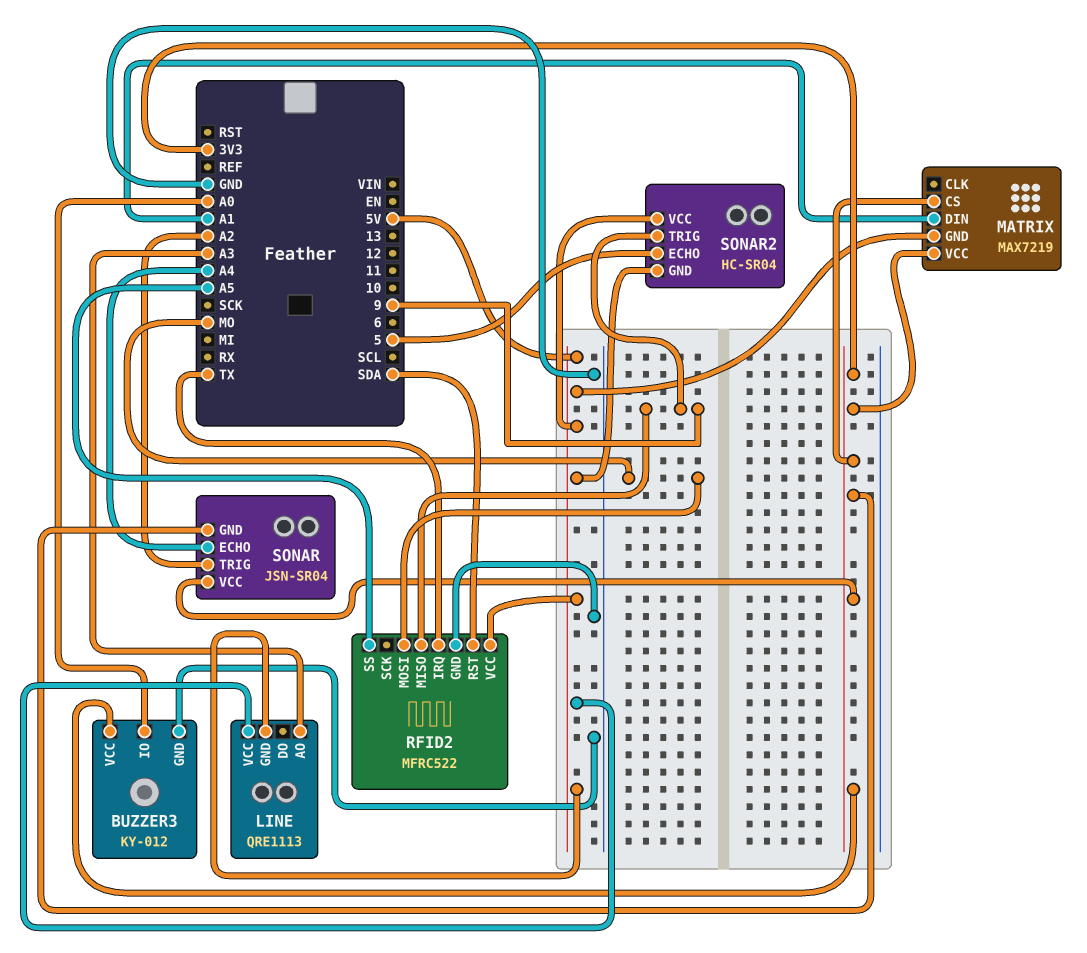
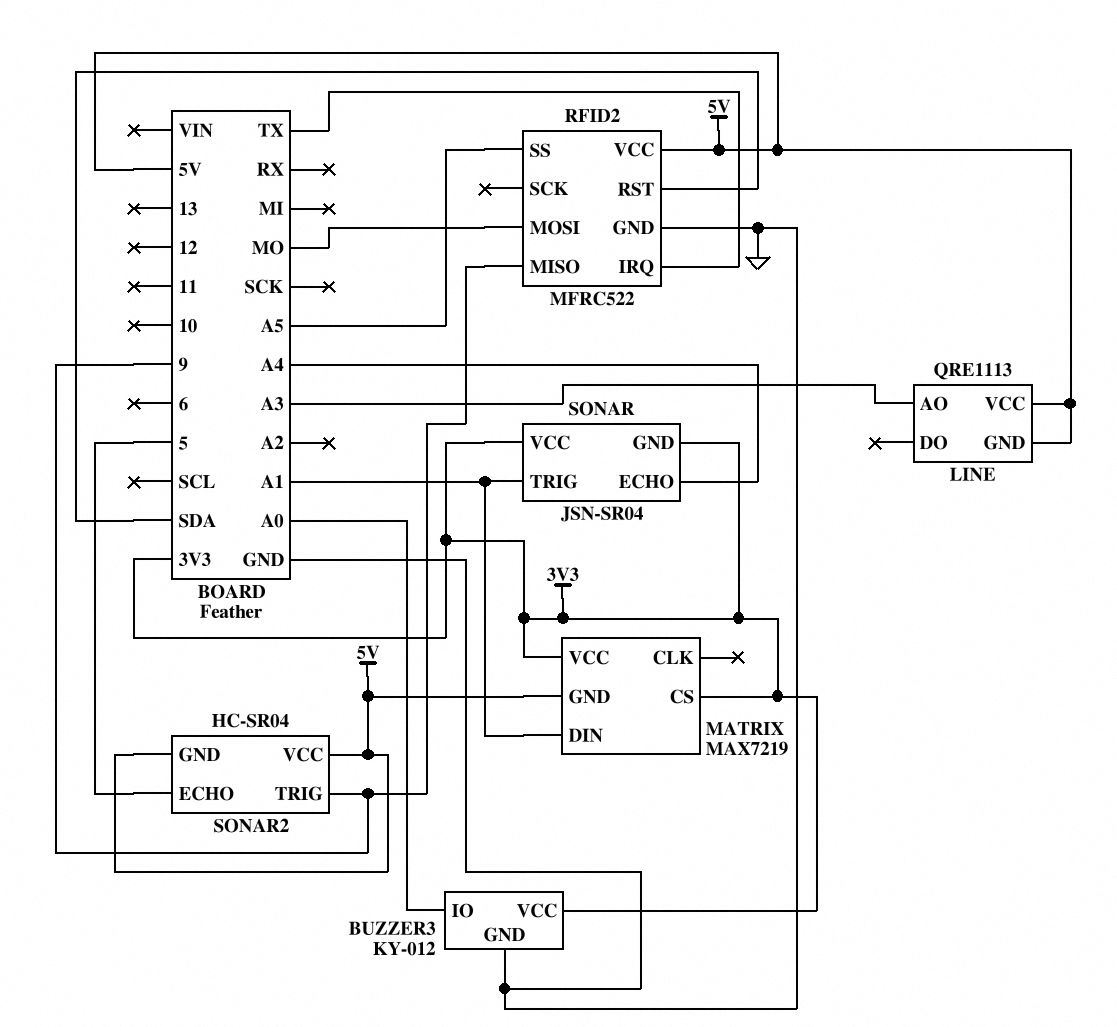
SONAR pin TRIG: A2 -> A1

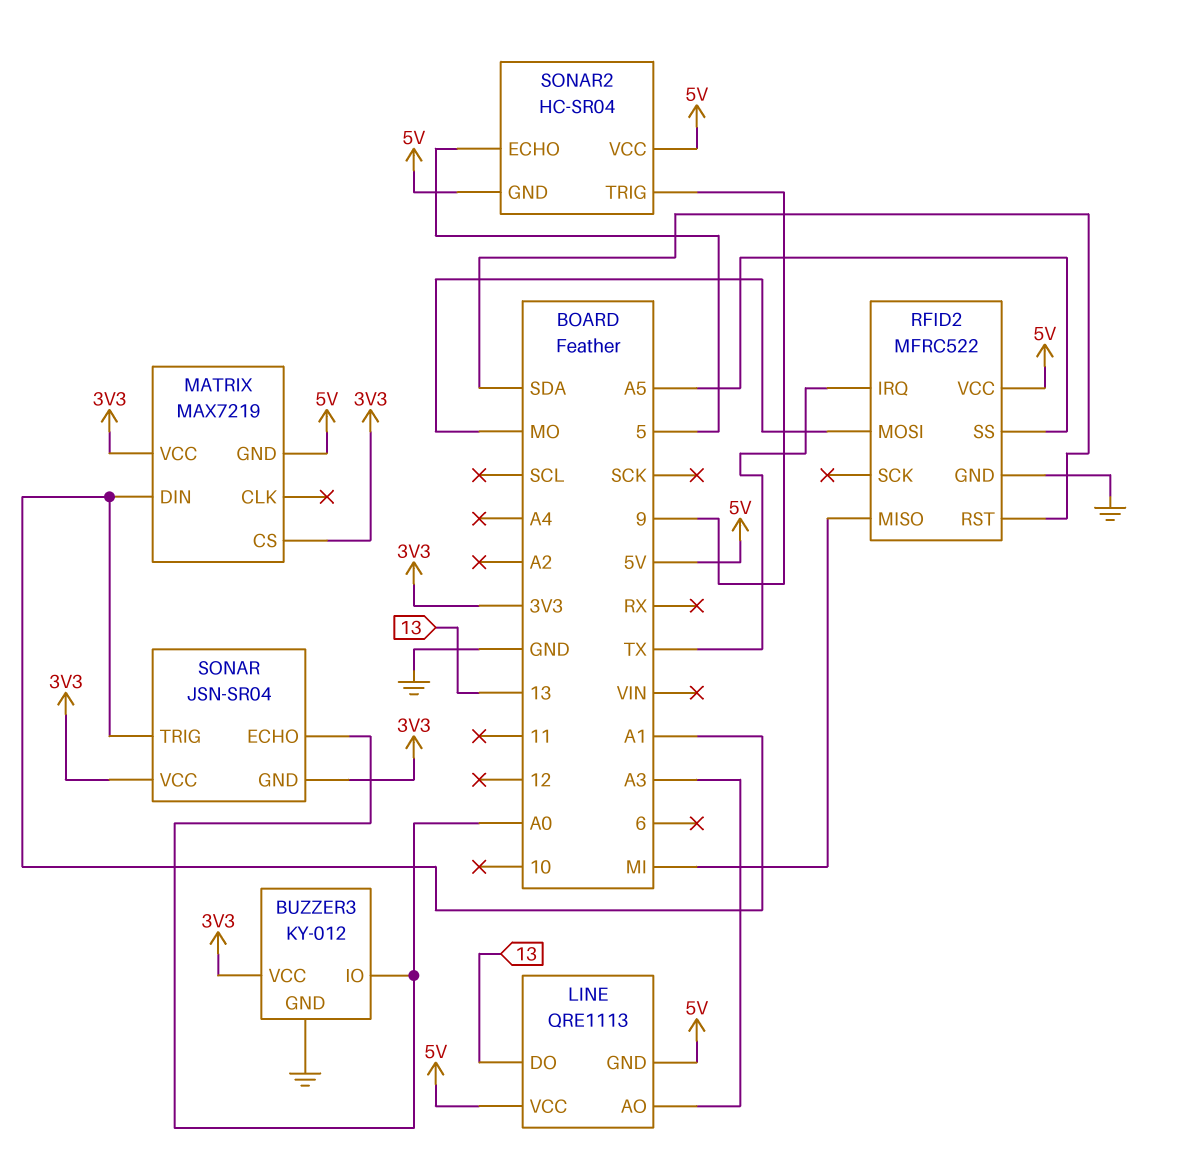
LINE pin DO: none -> 13
RFID2 pin MISO: 9 -> MI
SONAR pin ECHO: A4 -> A0

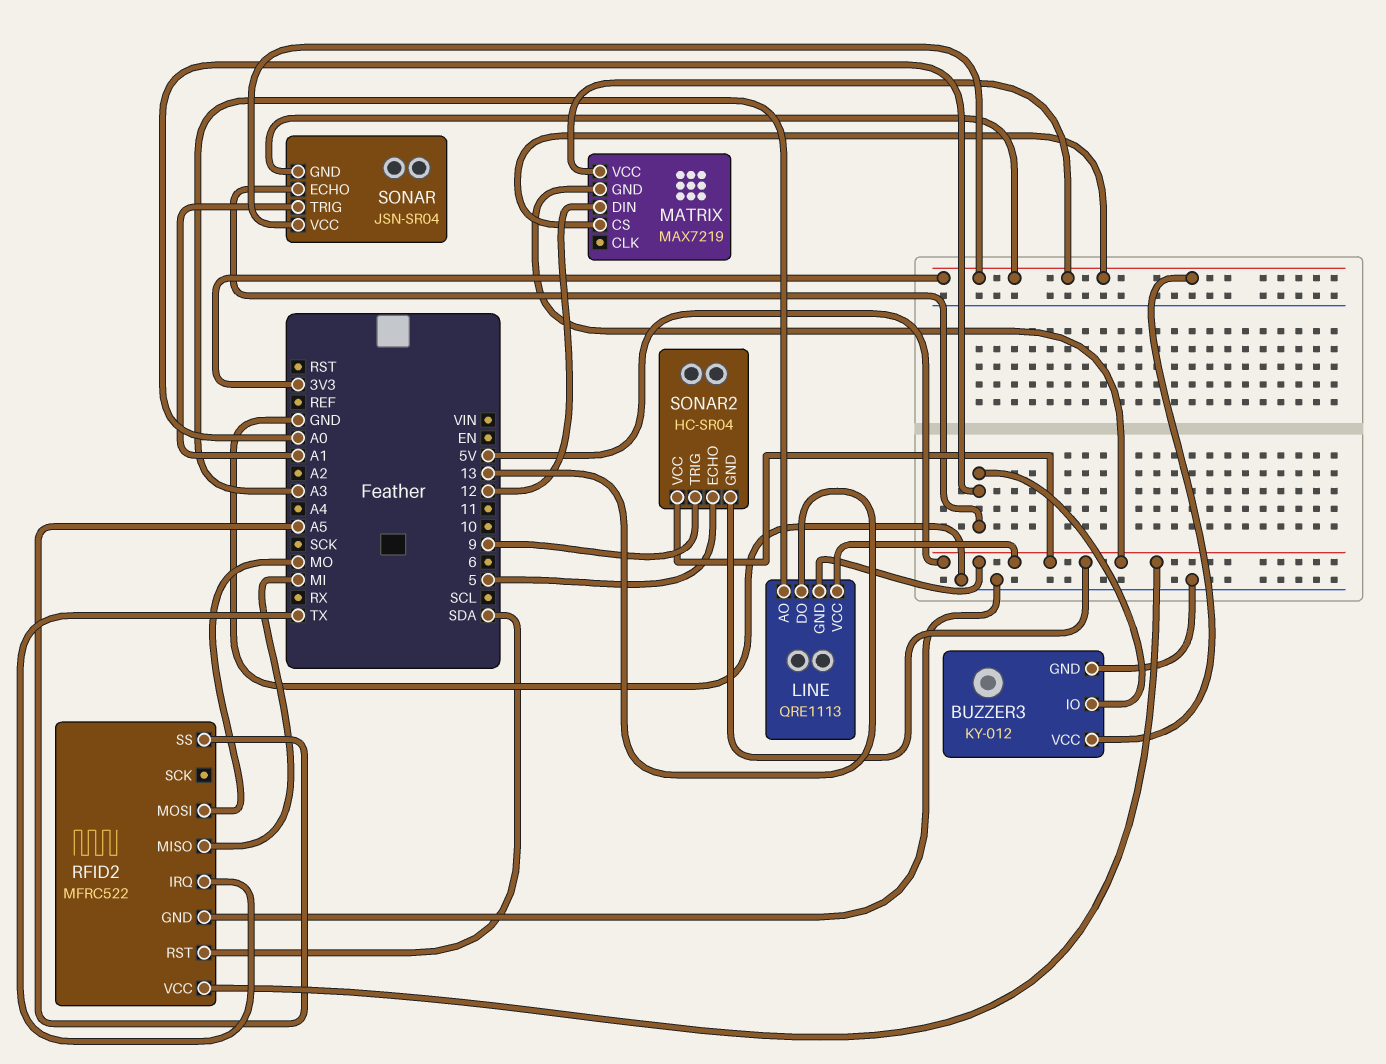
MATRIX pin DIN: A1 -> 12

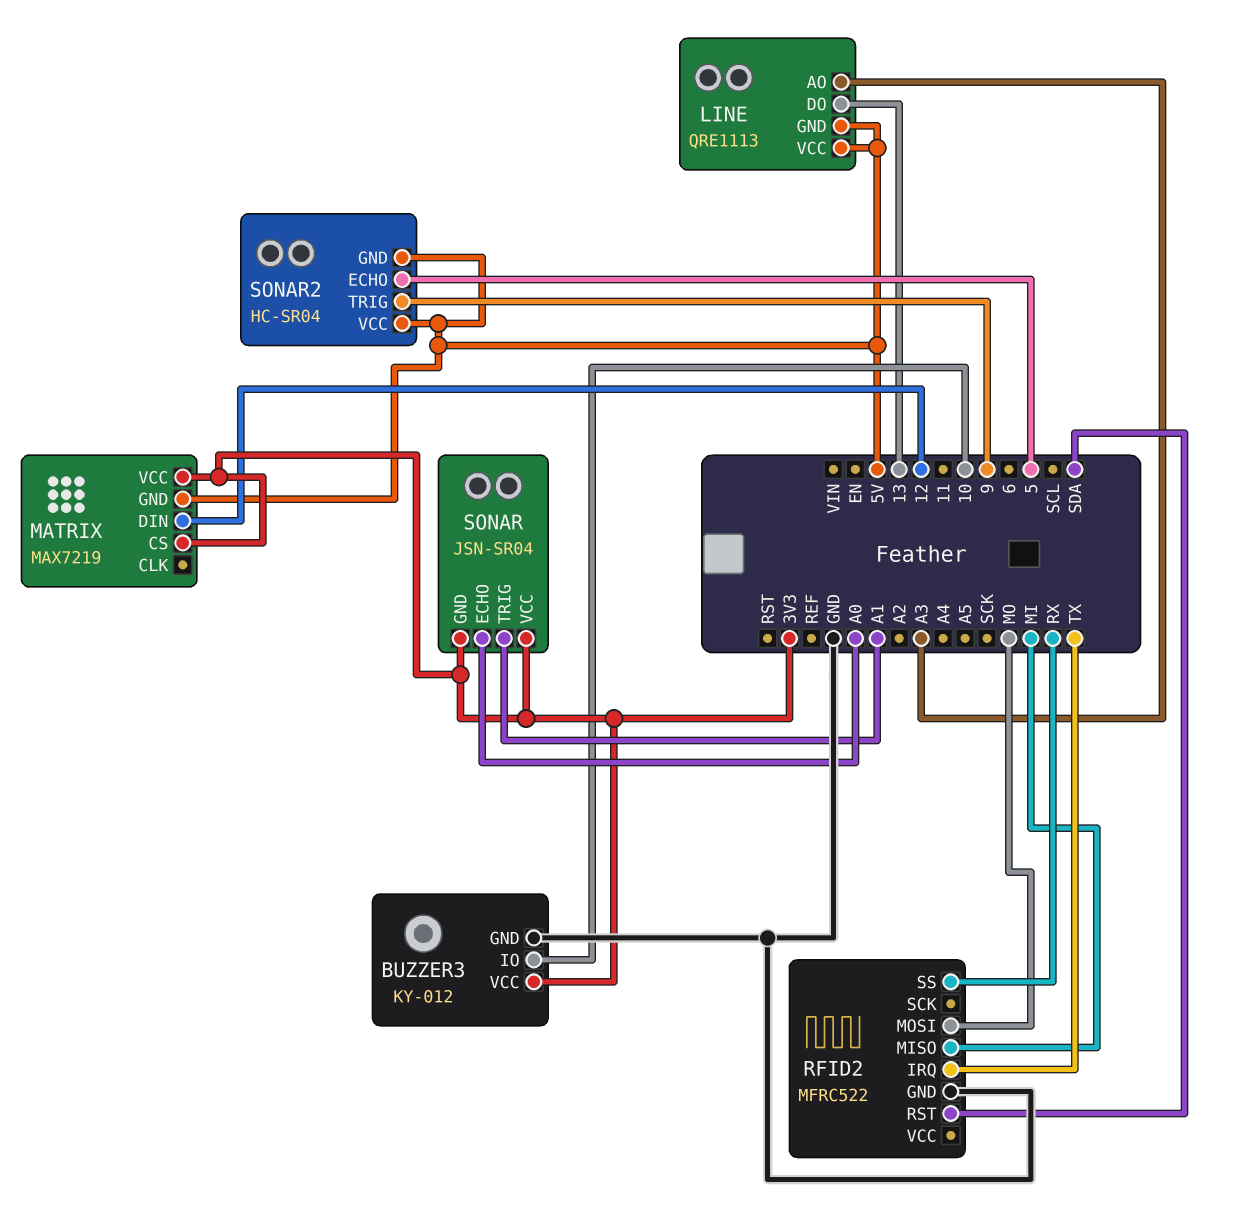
BUZZER3 pin IO: A0 -> 10
RFID2 pin SS: A5 -> RX
RFID2 pin VCC: 5V -> none

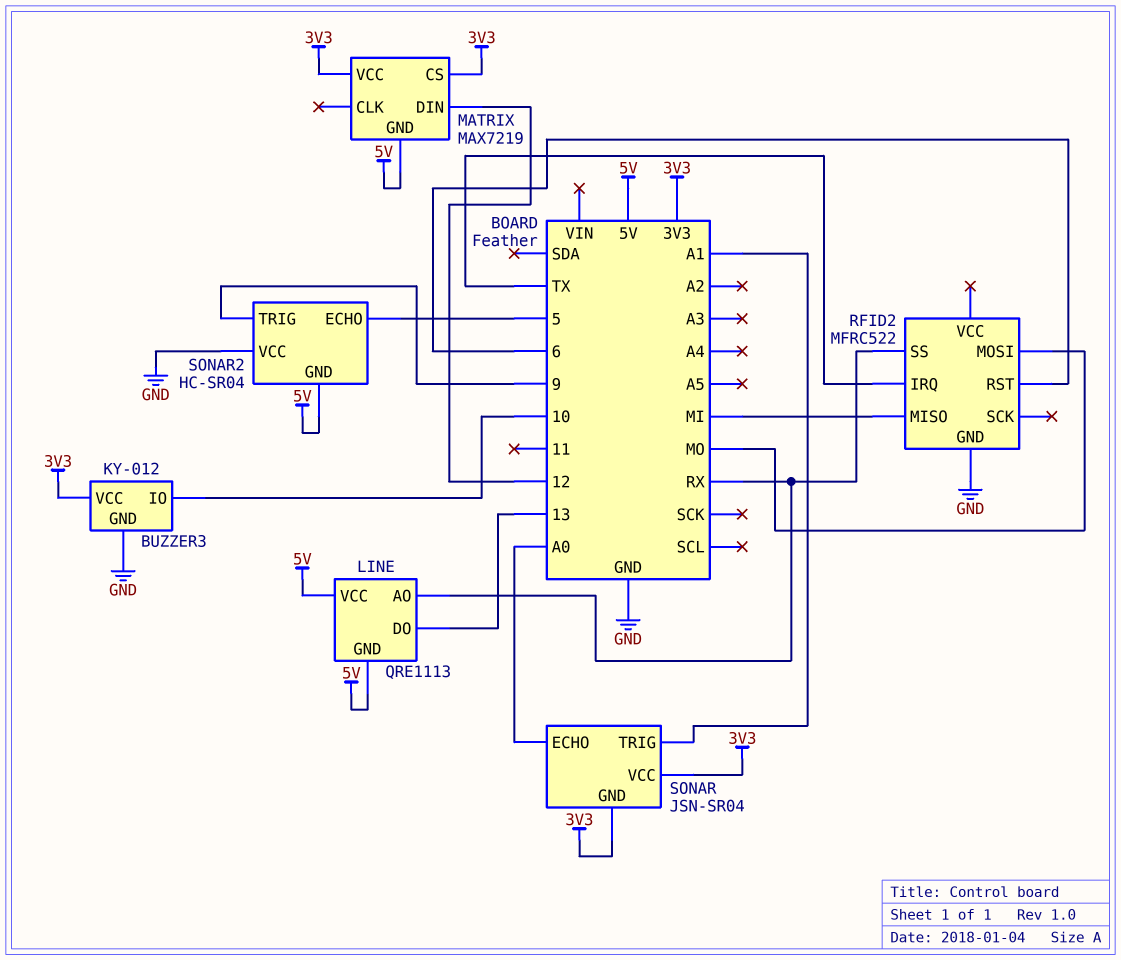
LINE pin AO: A3 -> RX
RFID2 pin RST: SDA -> 6
SONAR2 pin VCC: 5V -> GND

